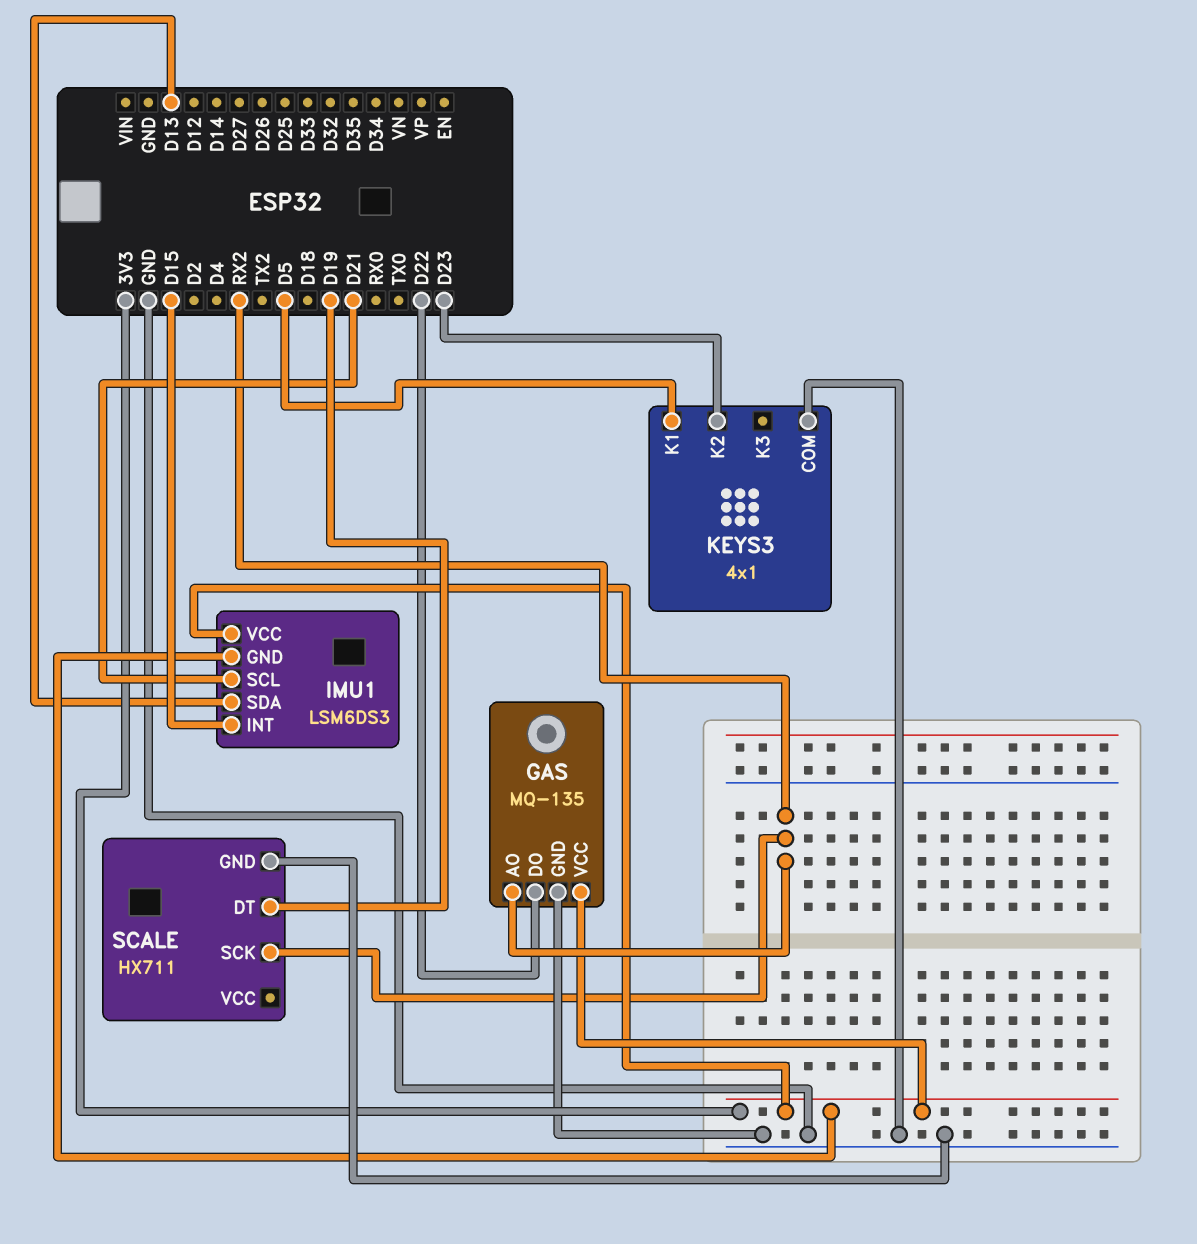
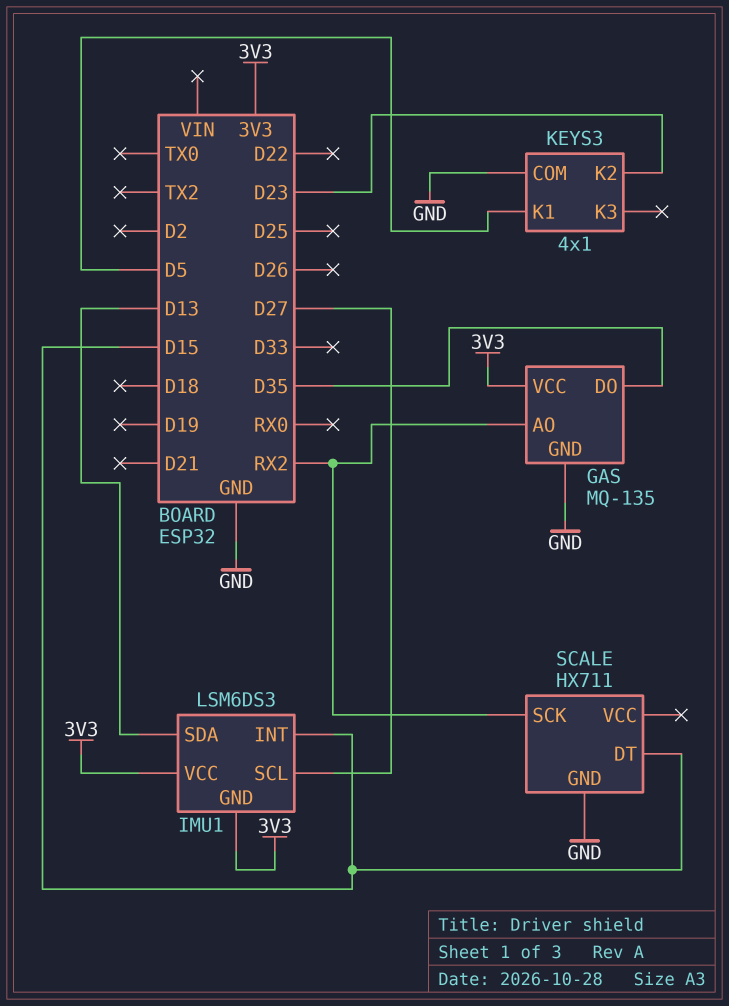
GAS pin DO: D22 -> D35
IMU1 pin SCL: D21 -> D27
SCALE pin DT: D19 -> D15

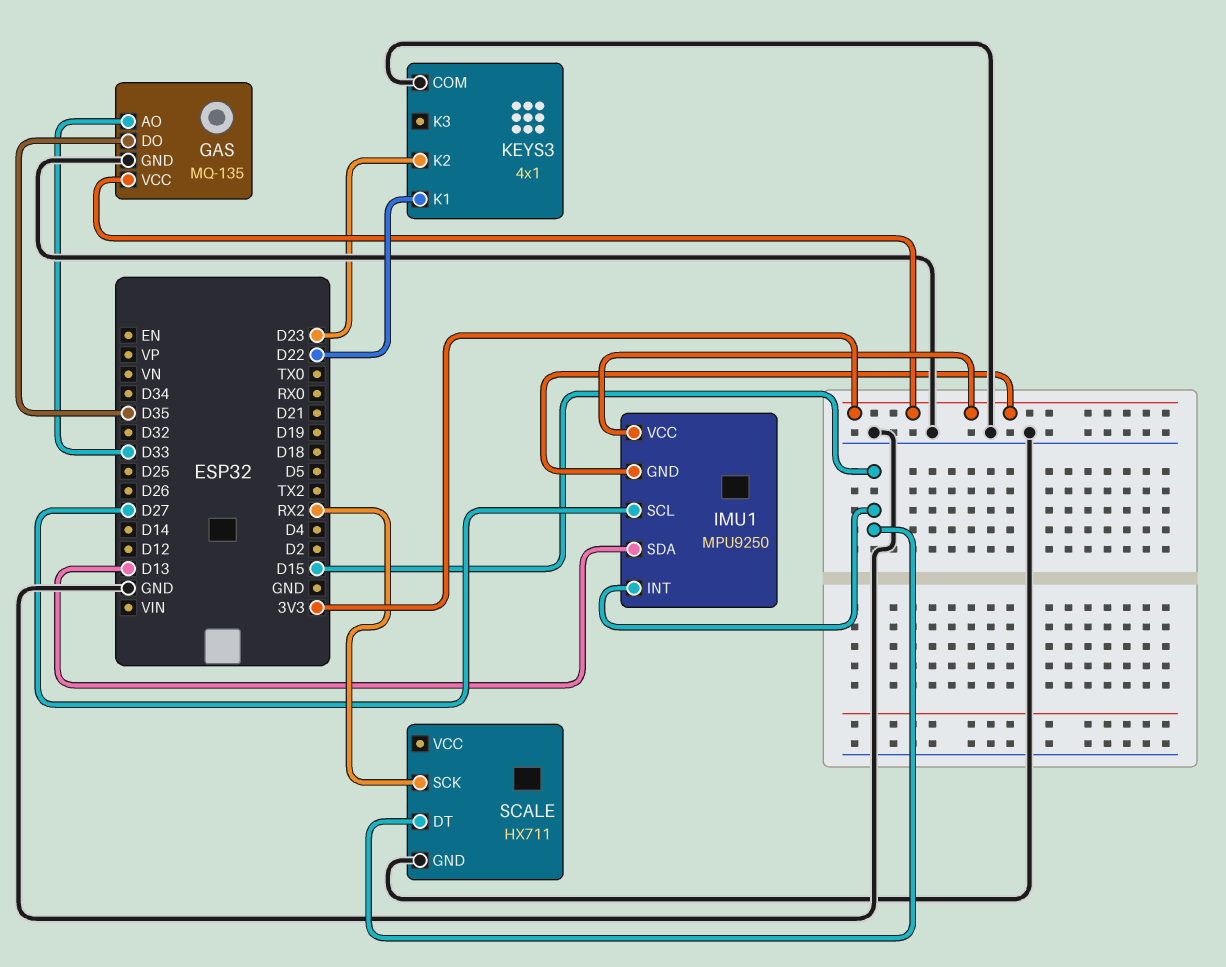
GAS pin AO: RX2 -> D33
IMU1: LSM6DS3 -> MPU9250
KEYS3 pin K1: D5 -> D22

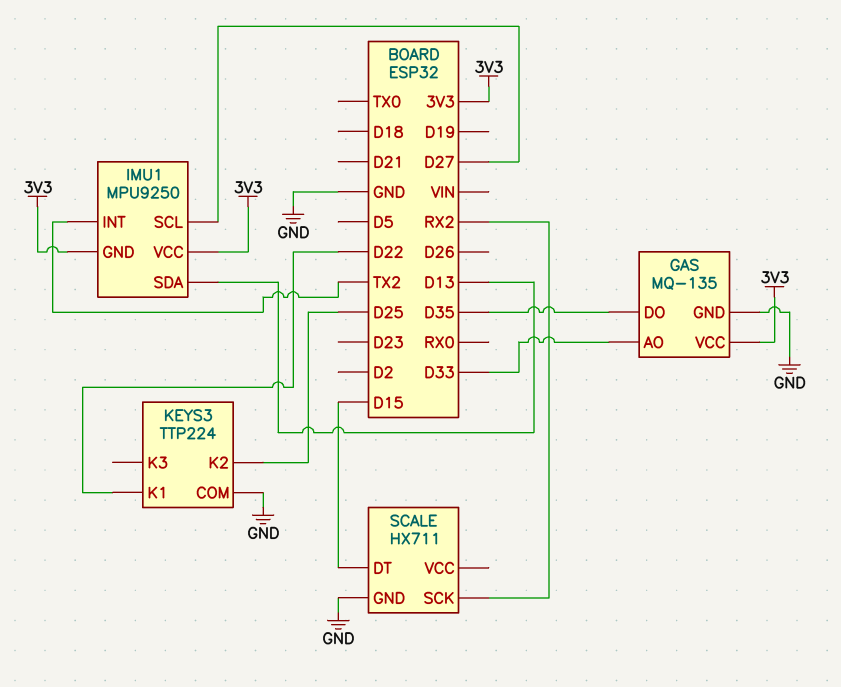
IMU1 pin INT: D15 -> TX2
KEYS3: 4x1 -> TTP224
KEYS3 pin K2: D23 -> D25

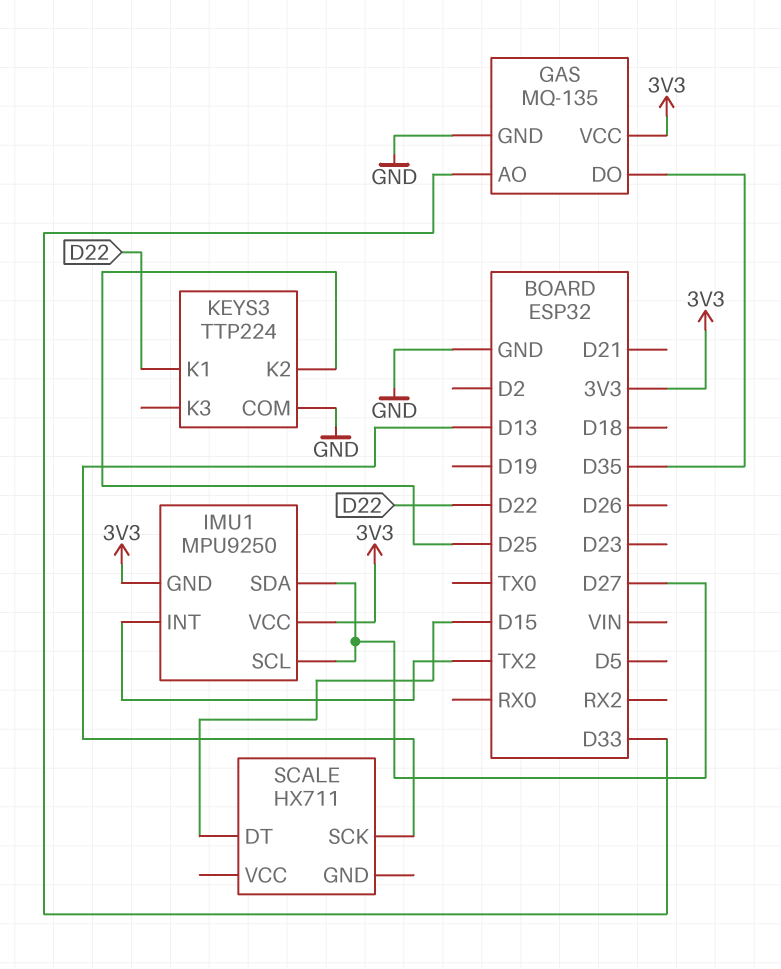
IMU1 pin SDA: D13 -> D27
SCALE pin GND: GND -> none
SCALE pin SCK: RX2 -> D13

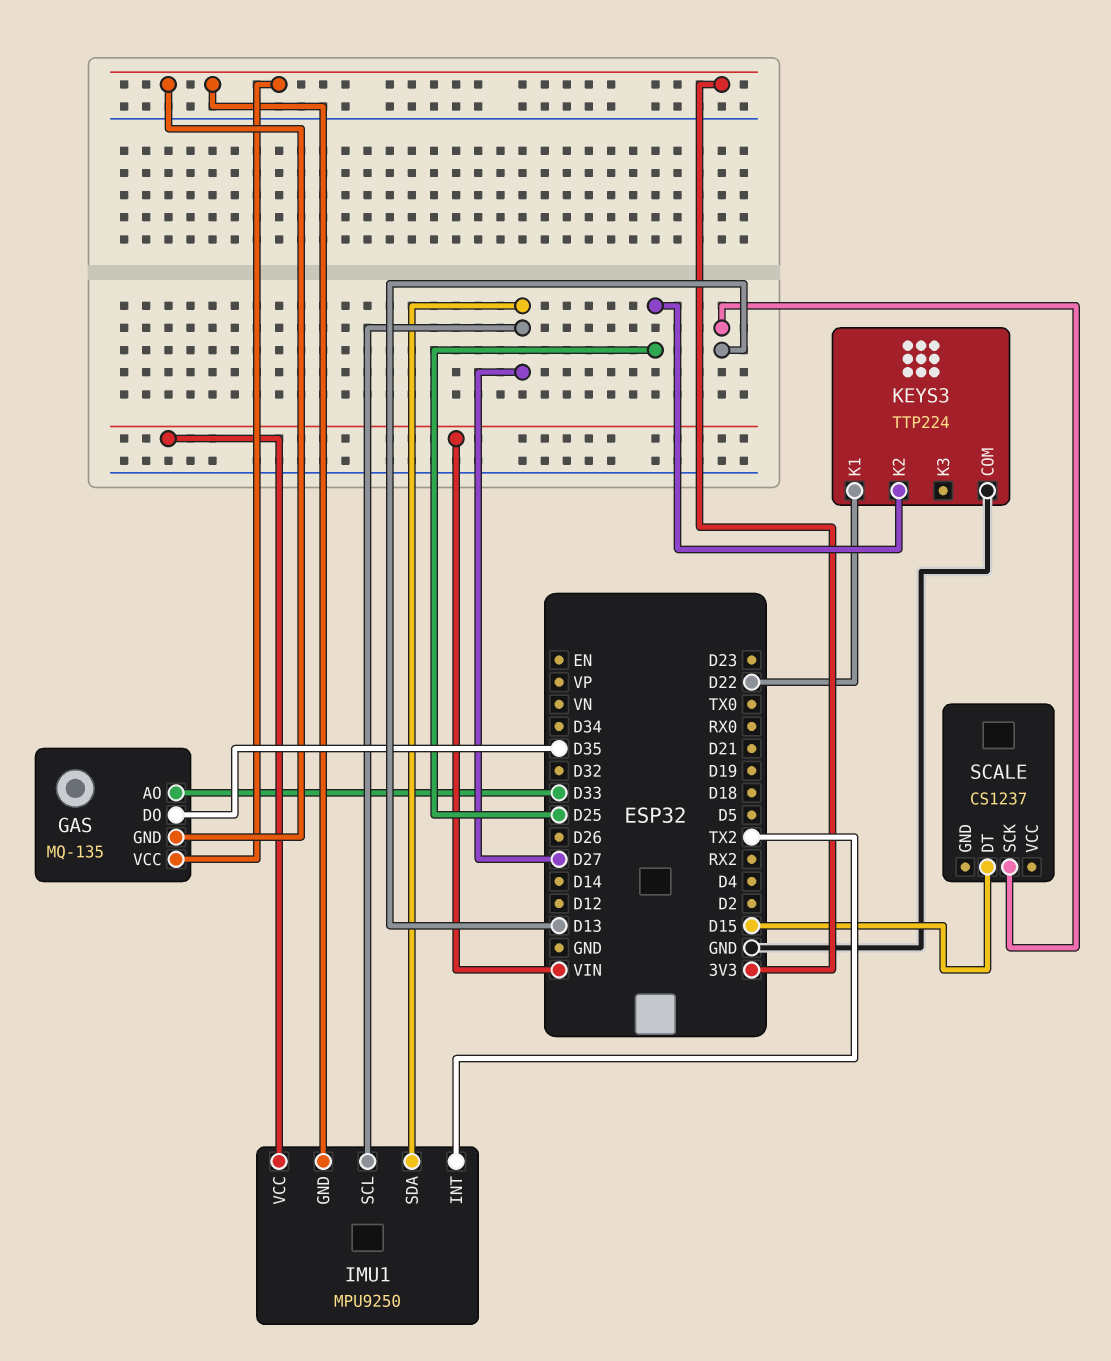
GAS pin GND: GND -> 3V3
IMU1 pin VCC: 3V3 -> VIN
SCALE: HX711 -> CS1237

